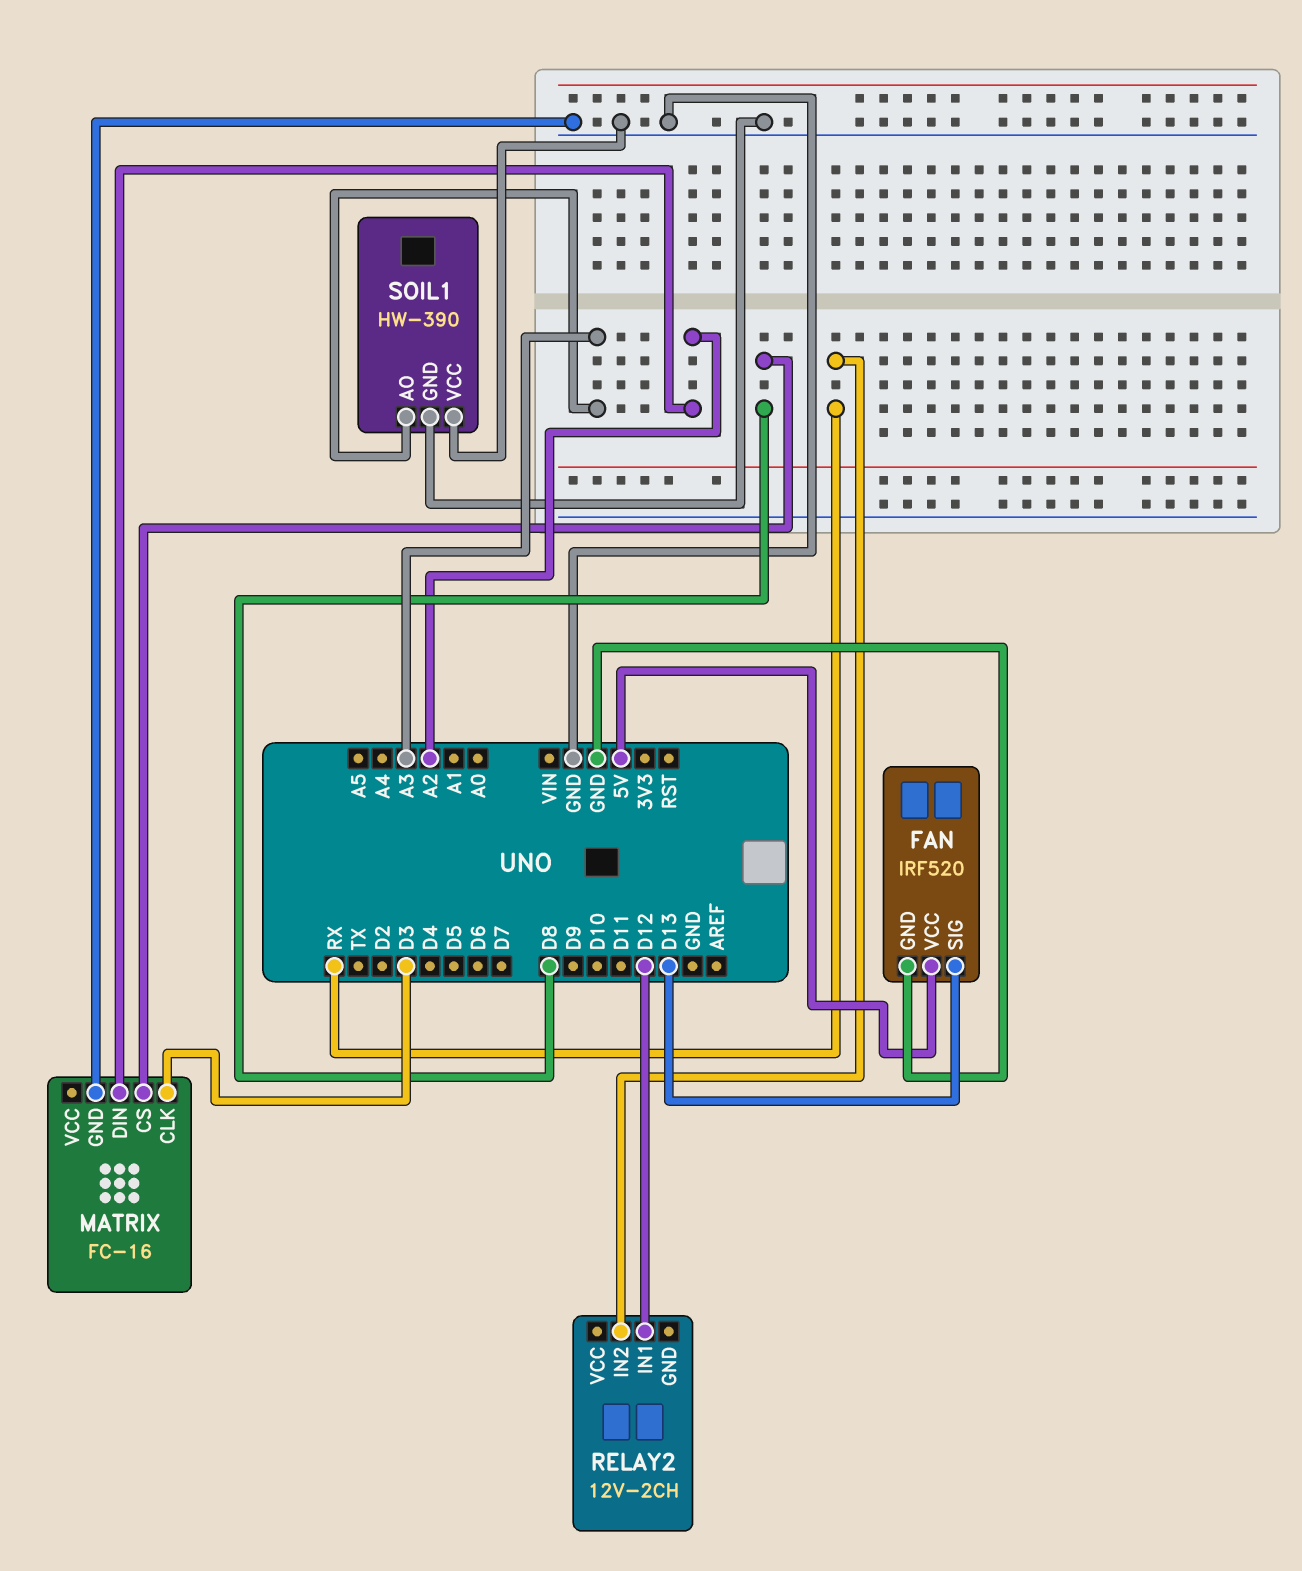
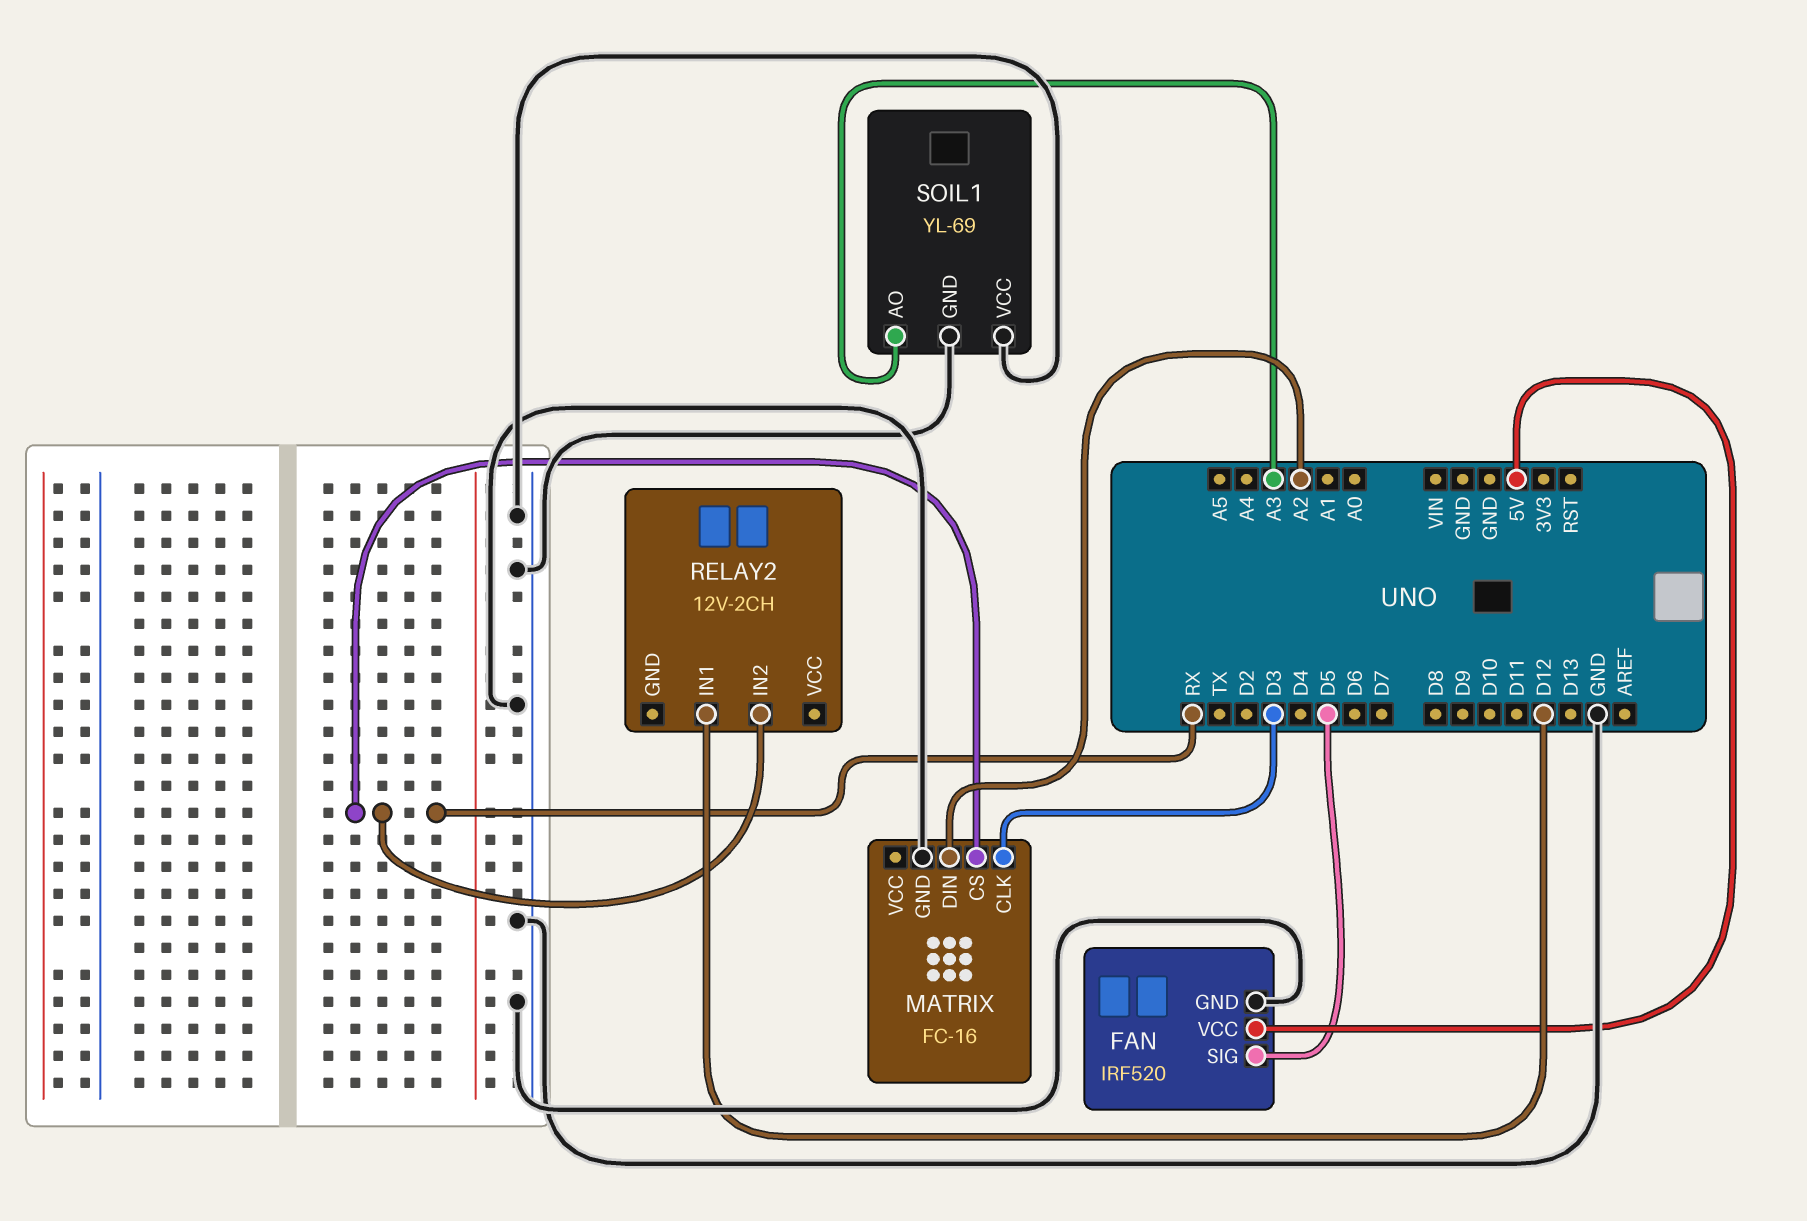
FAN pin SIG: D13 -> D5
MATRIX pin CS: D8 -> RX
SOIL1: HW-390 -> YL-69

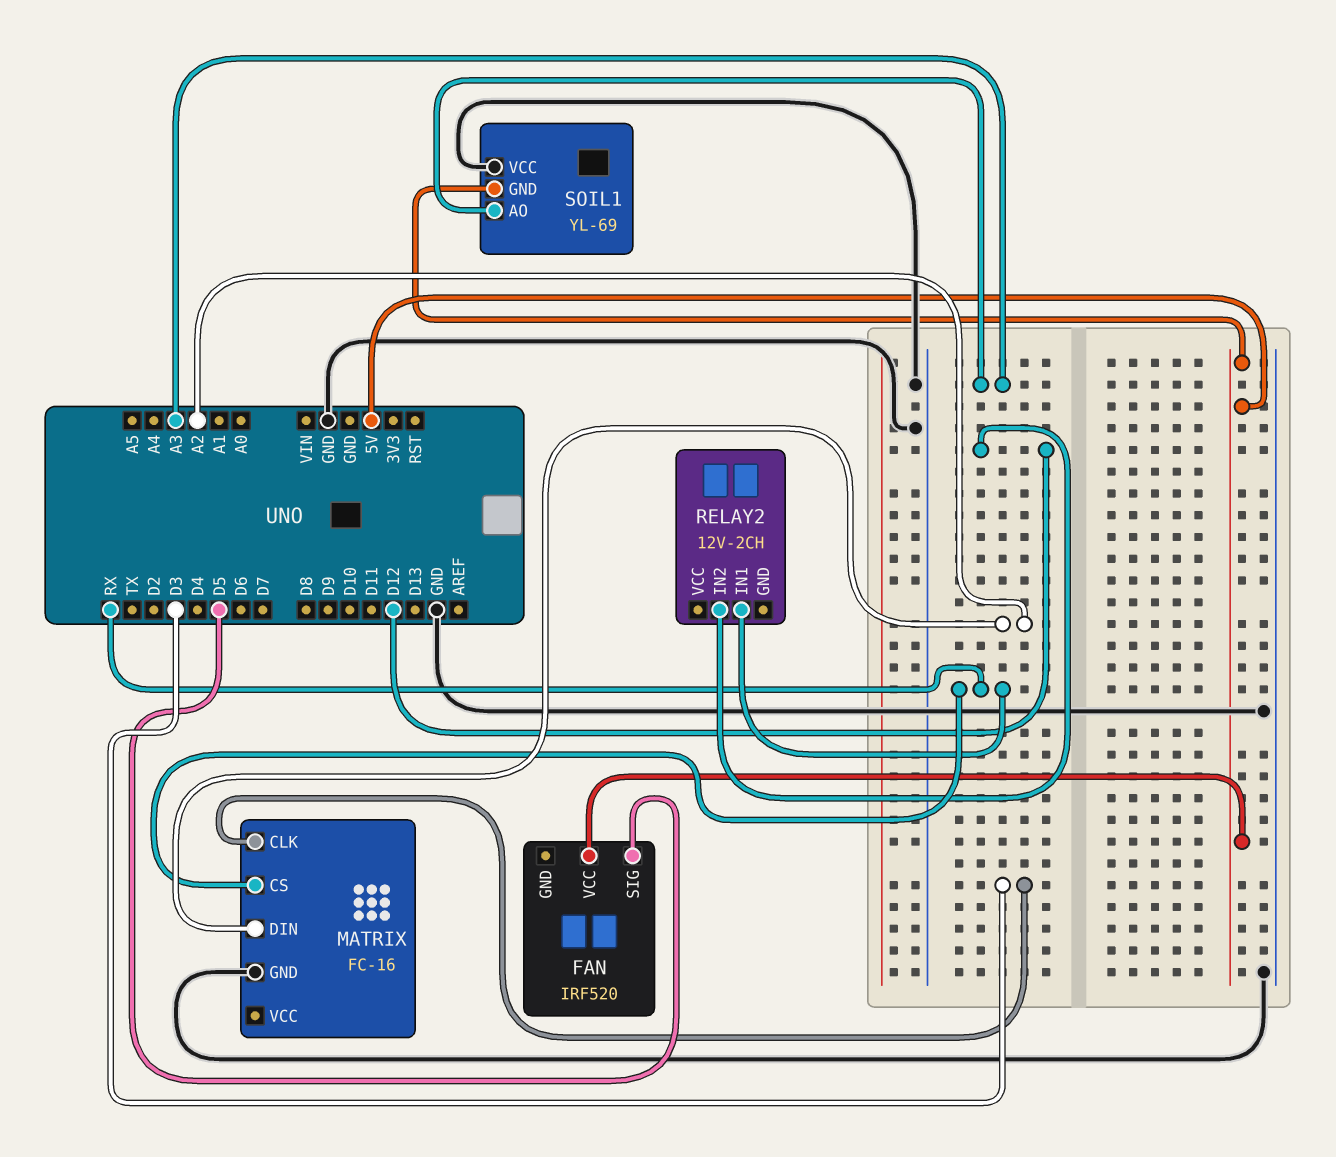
FAN pin GND: GND -> none
RELAY2 pin IN1: D12 -> RX
RELAY2 pin IN2: RX -> D12
SOIL1 pin GND: GND -> 5V

